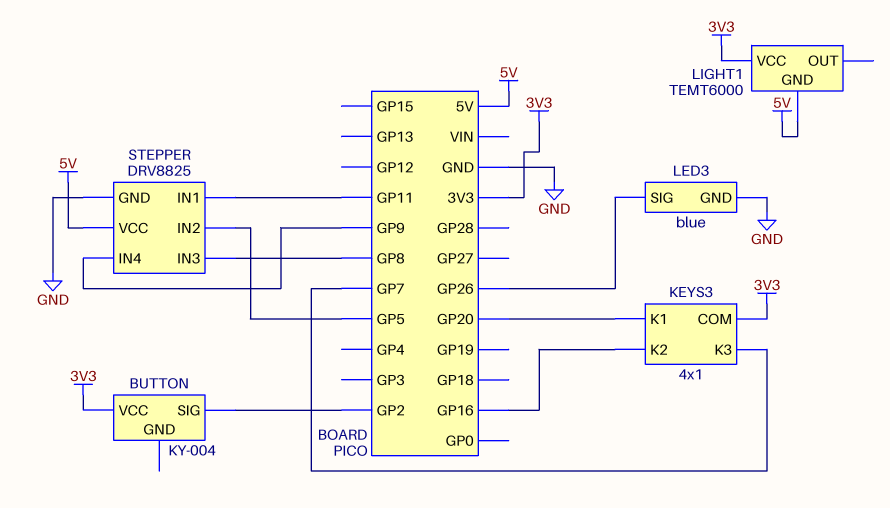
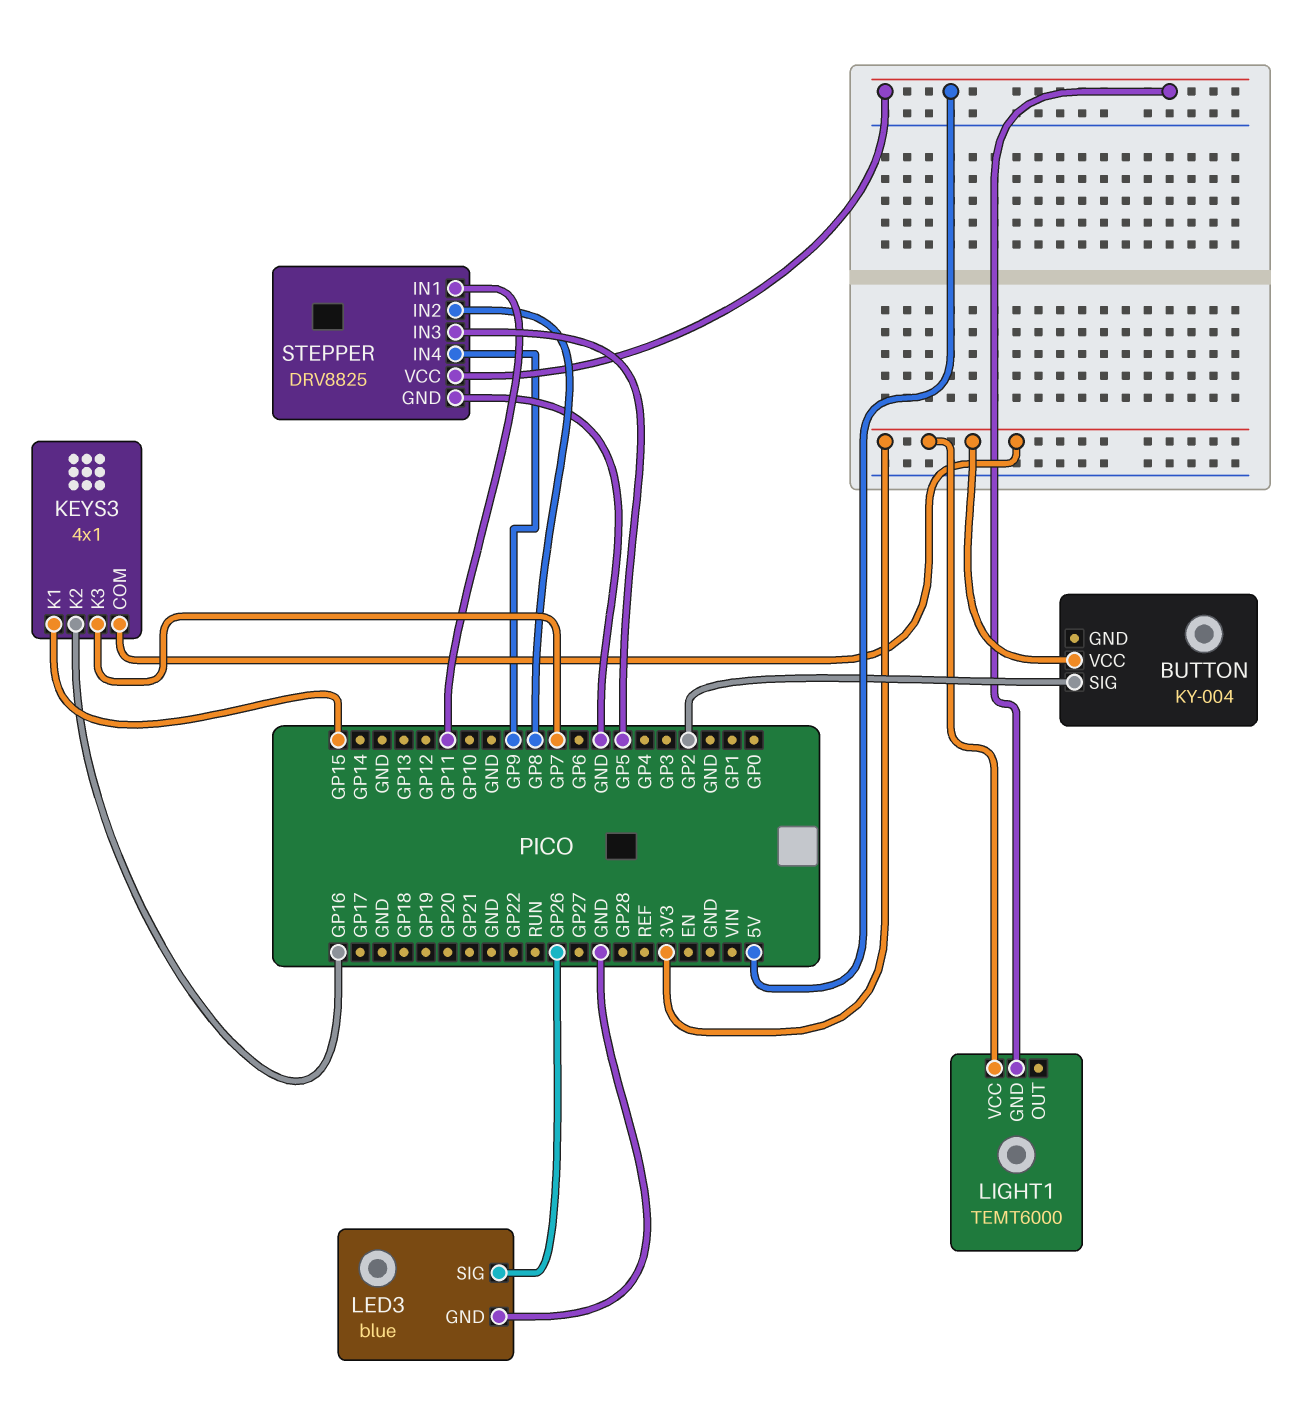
KEYS3 pin K1: GP20 -> GP15
STEPPER pin IN2: GP5 -> GP8
STEPPER pin IN3: GP8 -> GP5

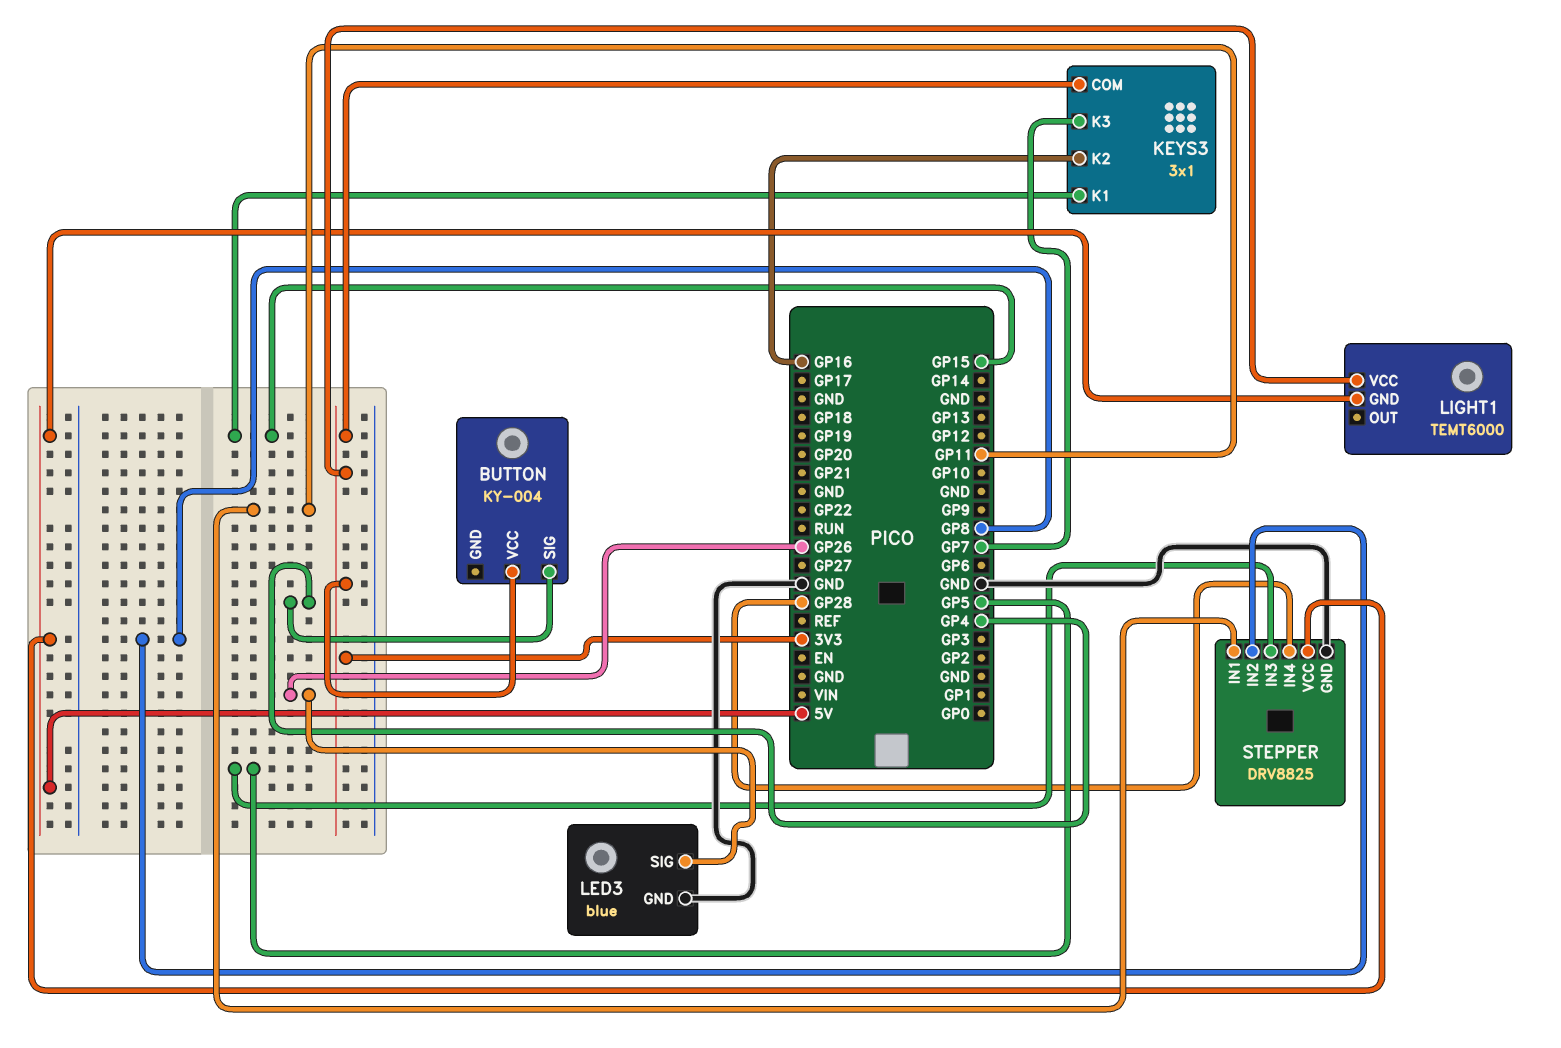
BUTTON pin SIG: GP2 -> GP4
KEYS3: 4x1 -> 3x1
STEPPER pin IN4: GP9 -> GP28

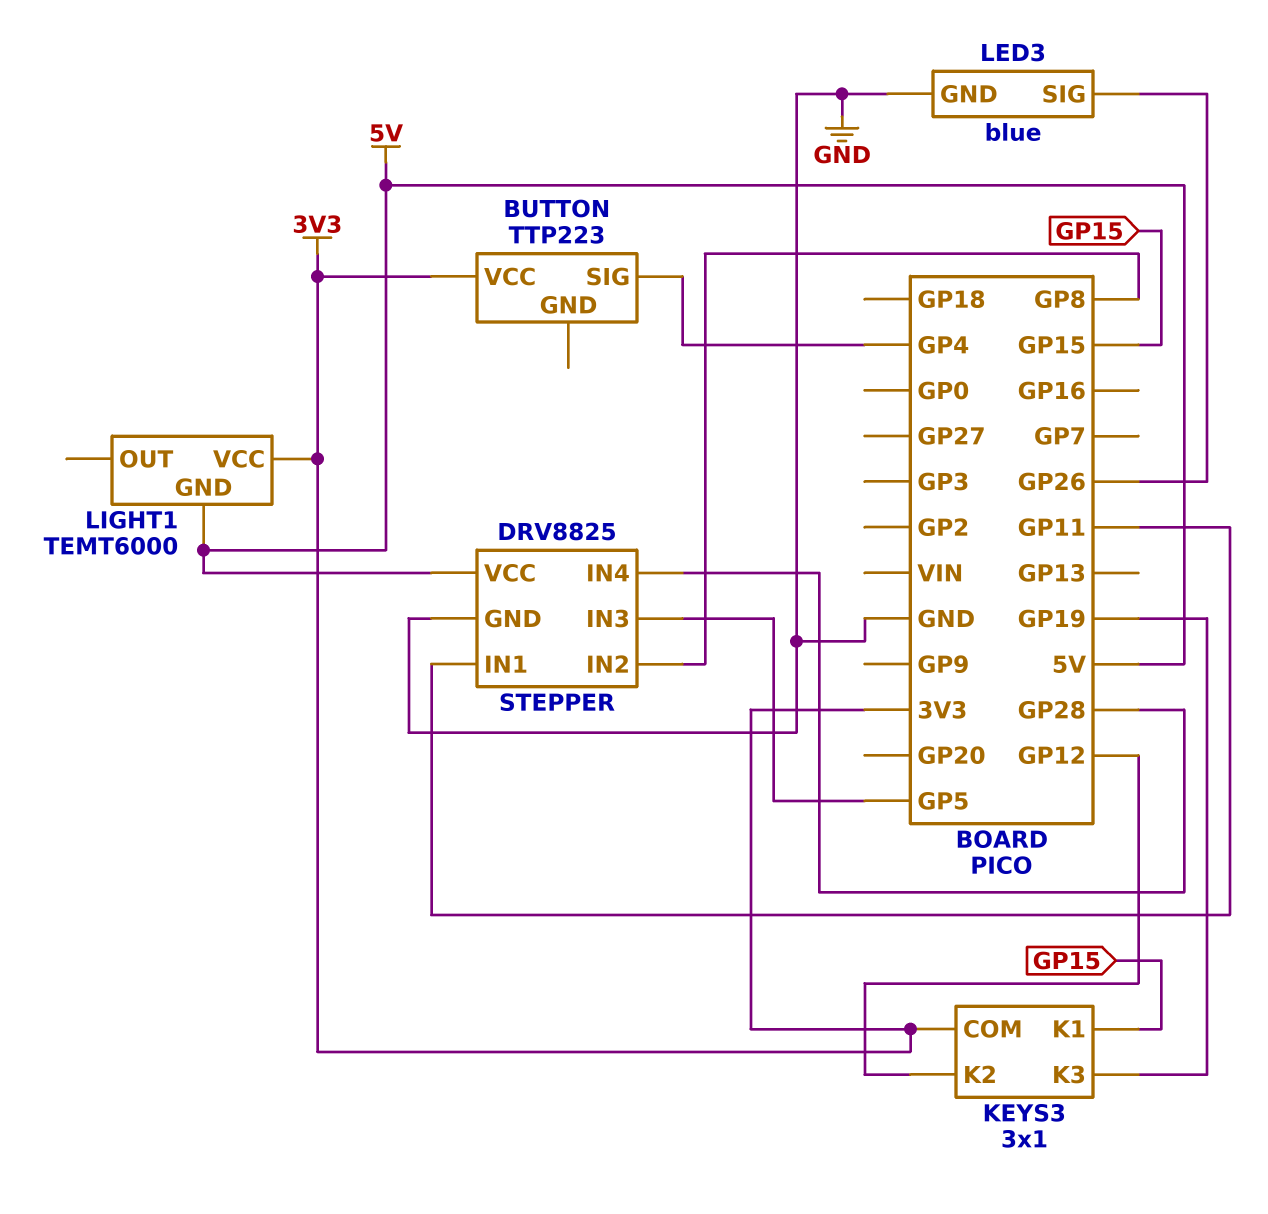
BUTTON: KY-004 -> TTP223
KEYS3 pin K2: GP16 -> GP12
KEYS3 pin K3: GP7 -> GP19

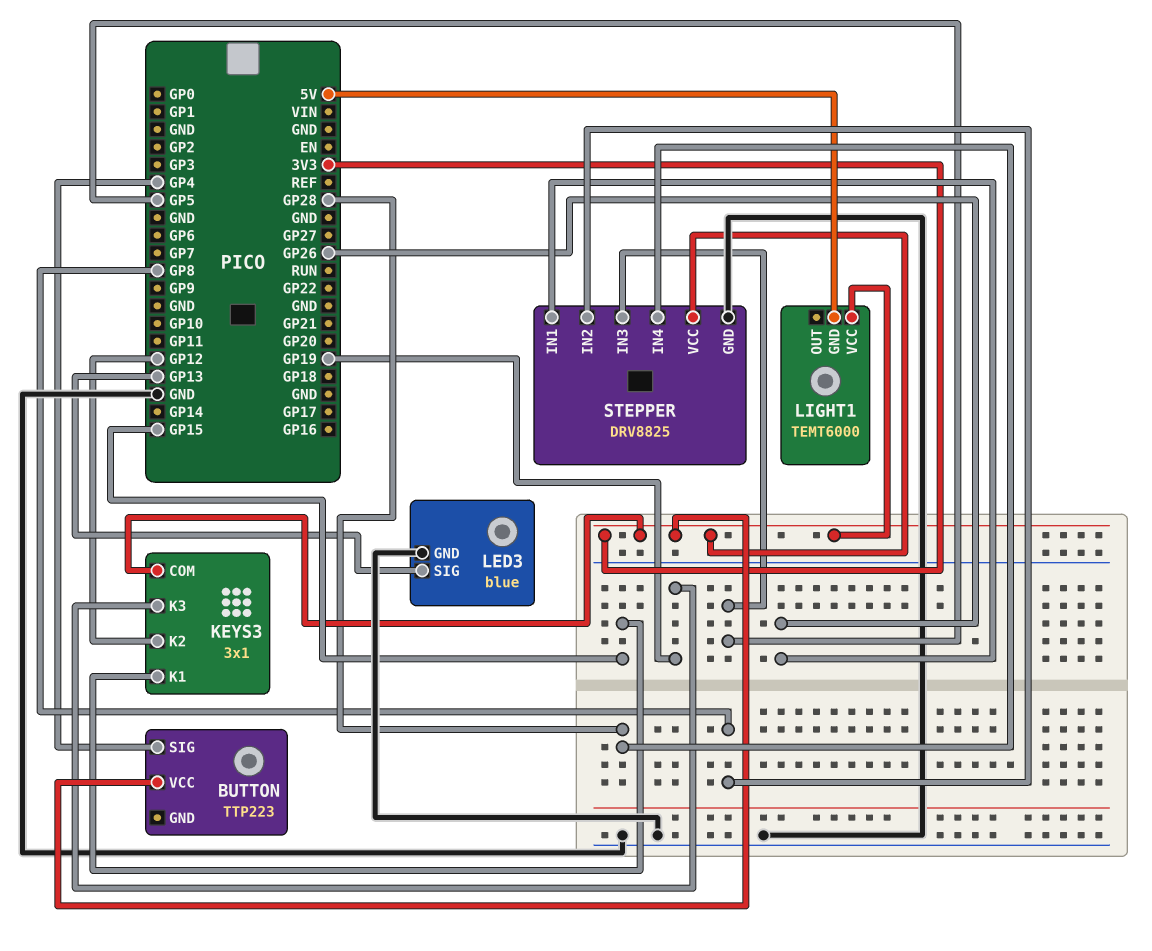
LED3 pin SIG: GP26 -> GP13
STEPPER pin IN1: GP11 -> GP26
STEPPER pin VCC: 5V -> 3V3

